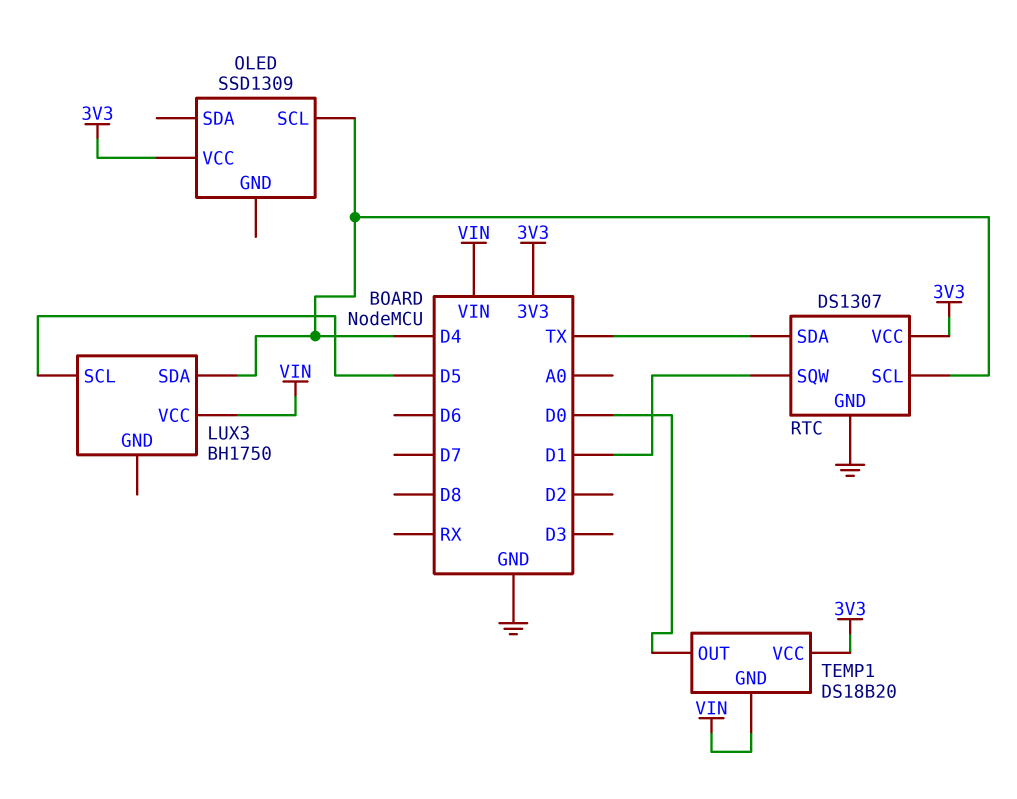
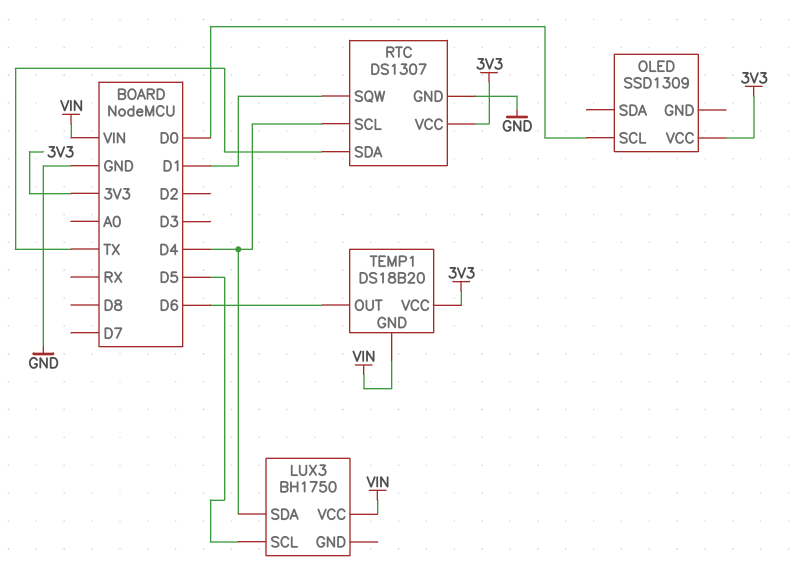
OLED pin SCL: D4 -> D0
TEMP1 pin OUT: D0 -> D6

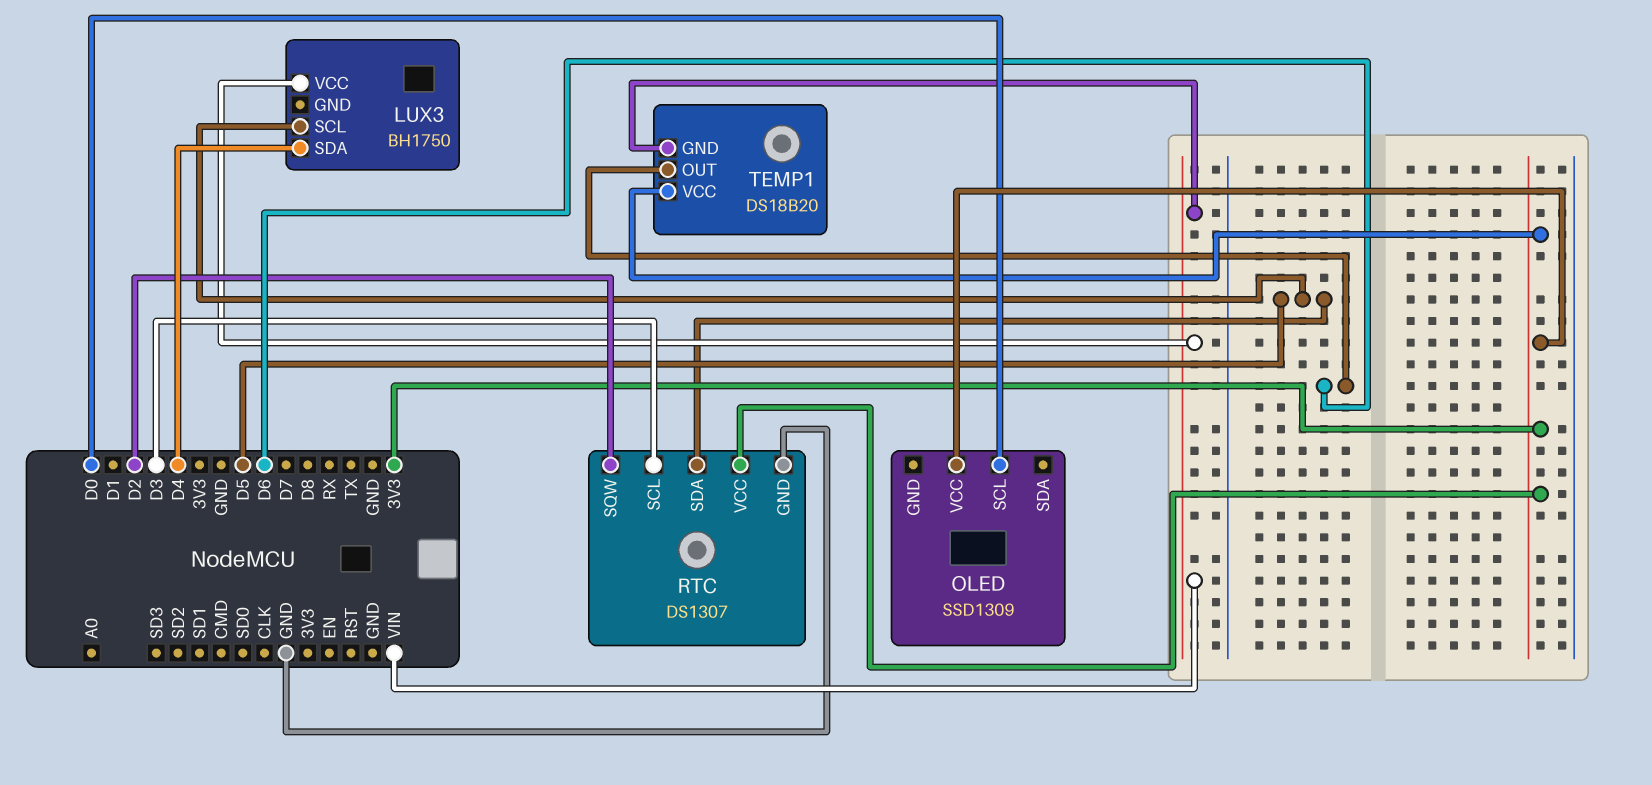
RTC pin SCL: D4 -> D3
RTC pin SDA: TX -> D5
RTC pin SQW: D1 -> D2

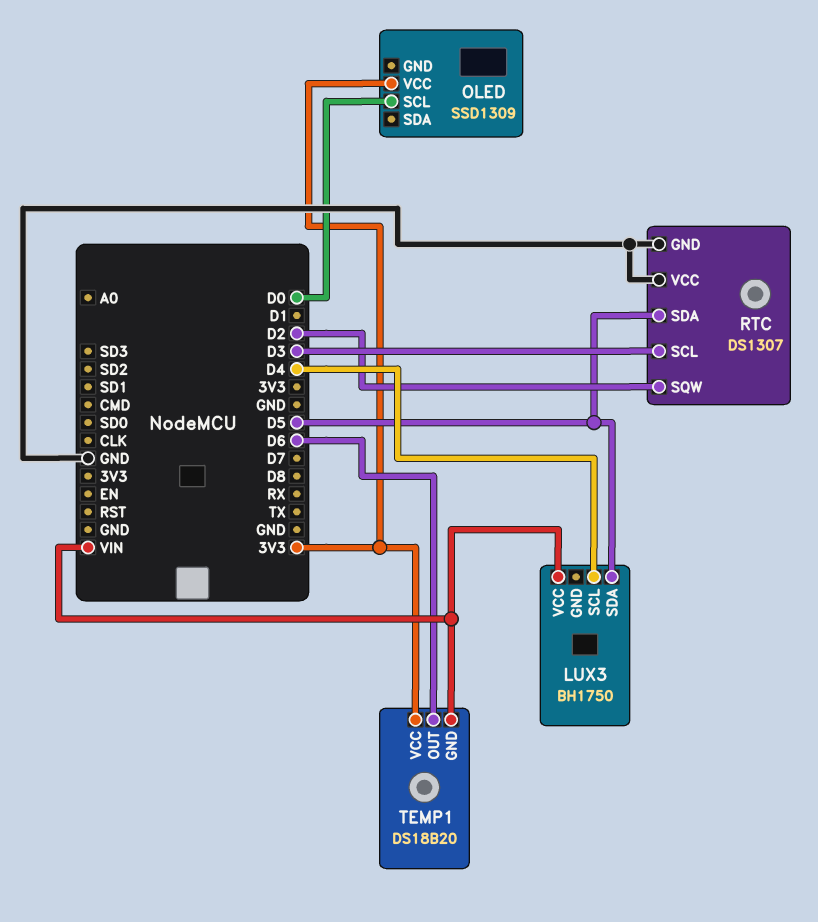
LUX3 pin SCL: D5 -> D4
LUX3 pin SDA: D4 -> D5
RTC pin VCC: 3V3 -> GND

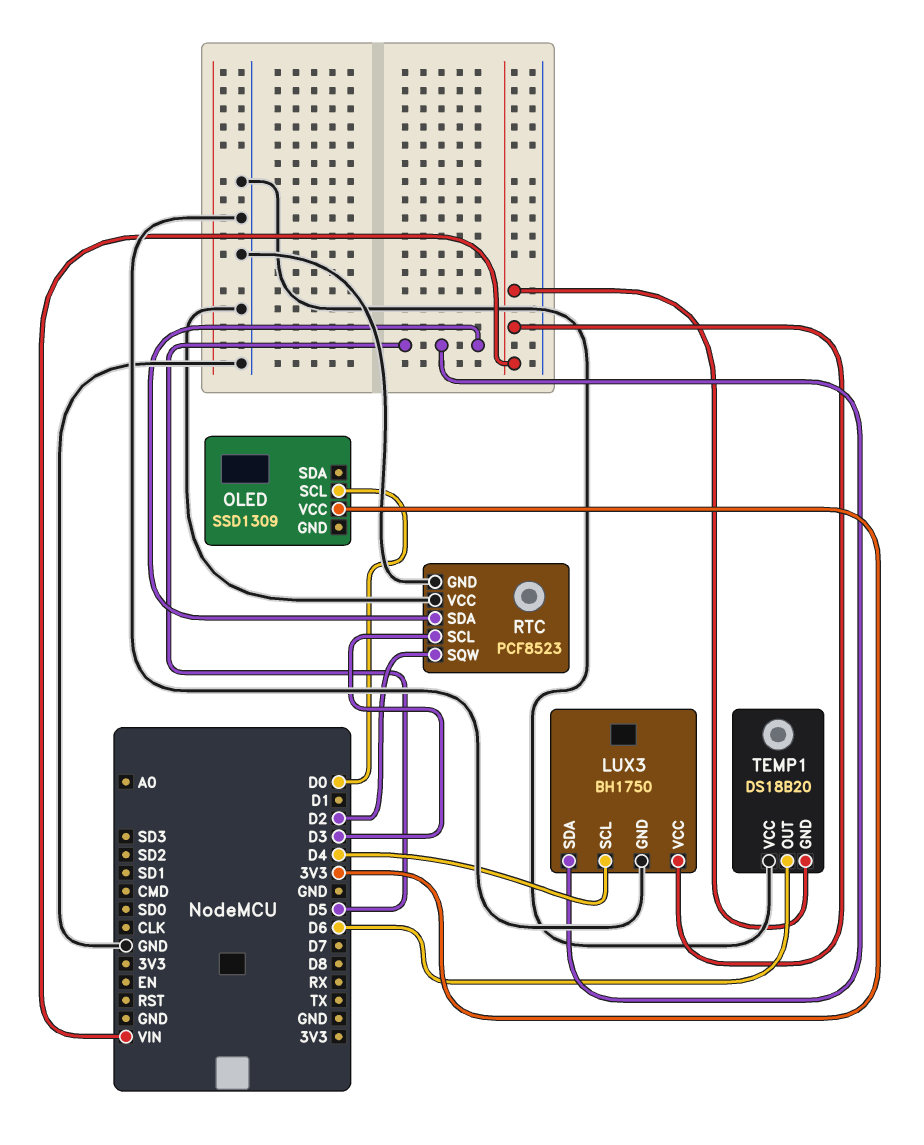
LUX3 pin GND: none -> GND
RTC: DS1307 -> PCF8523
TEMP1 pin VCC: 3V3 -> GND

